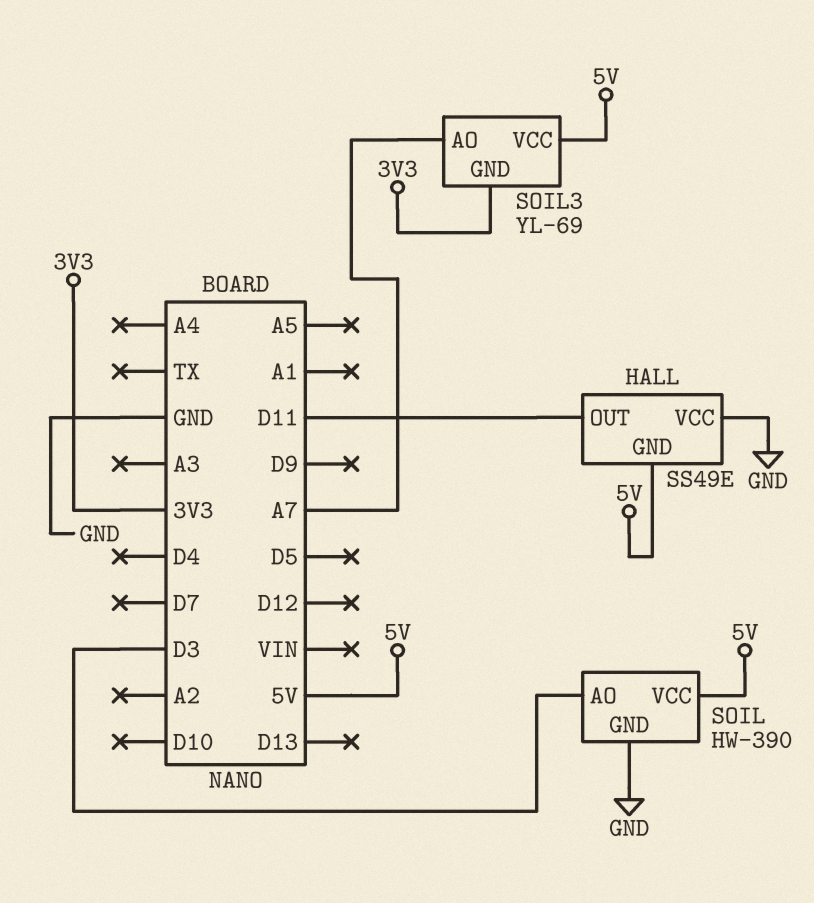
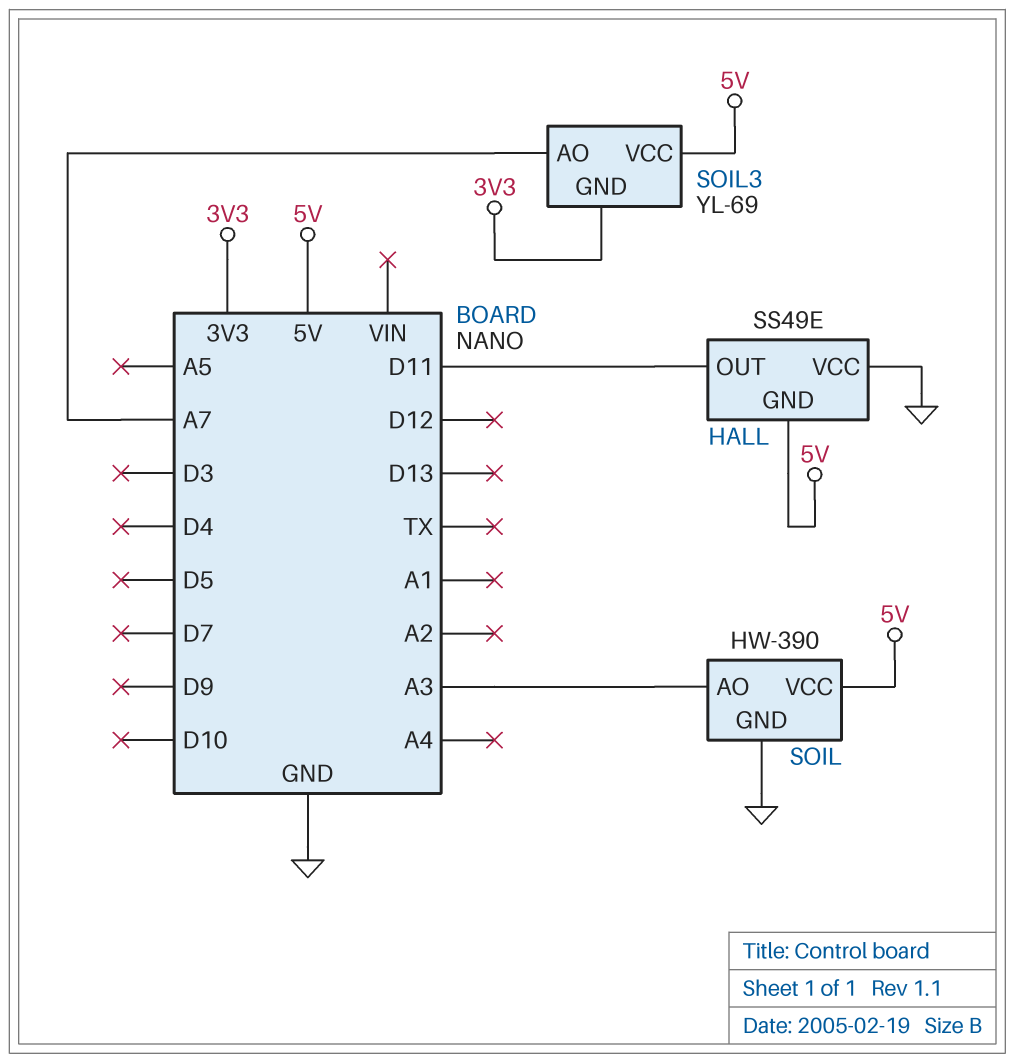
SOIL pin AO: D3 -> A3

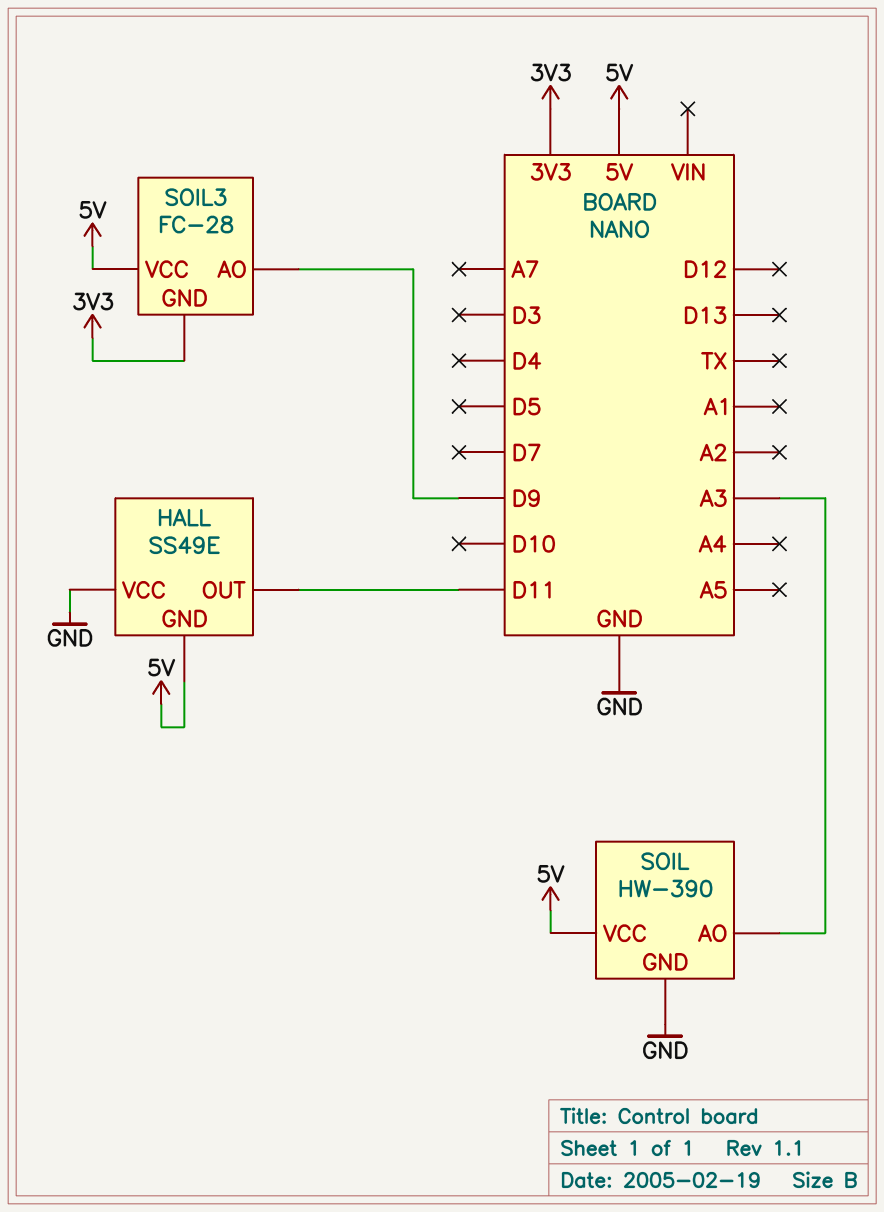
SOIL3: YL-69 -> FC-28
SOIL3 pin AO: A7 -> D9

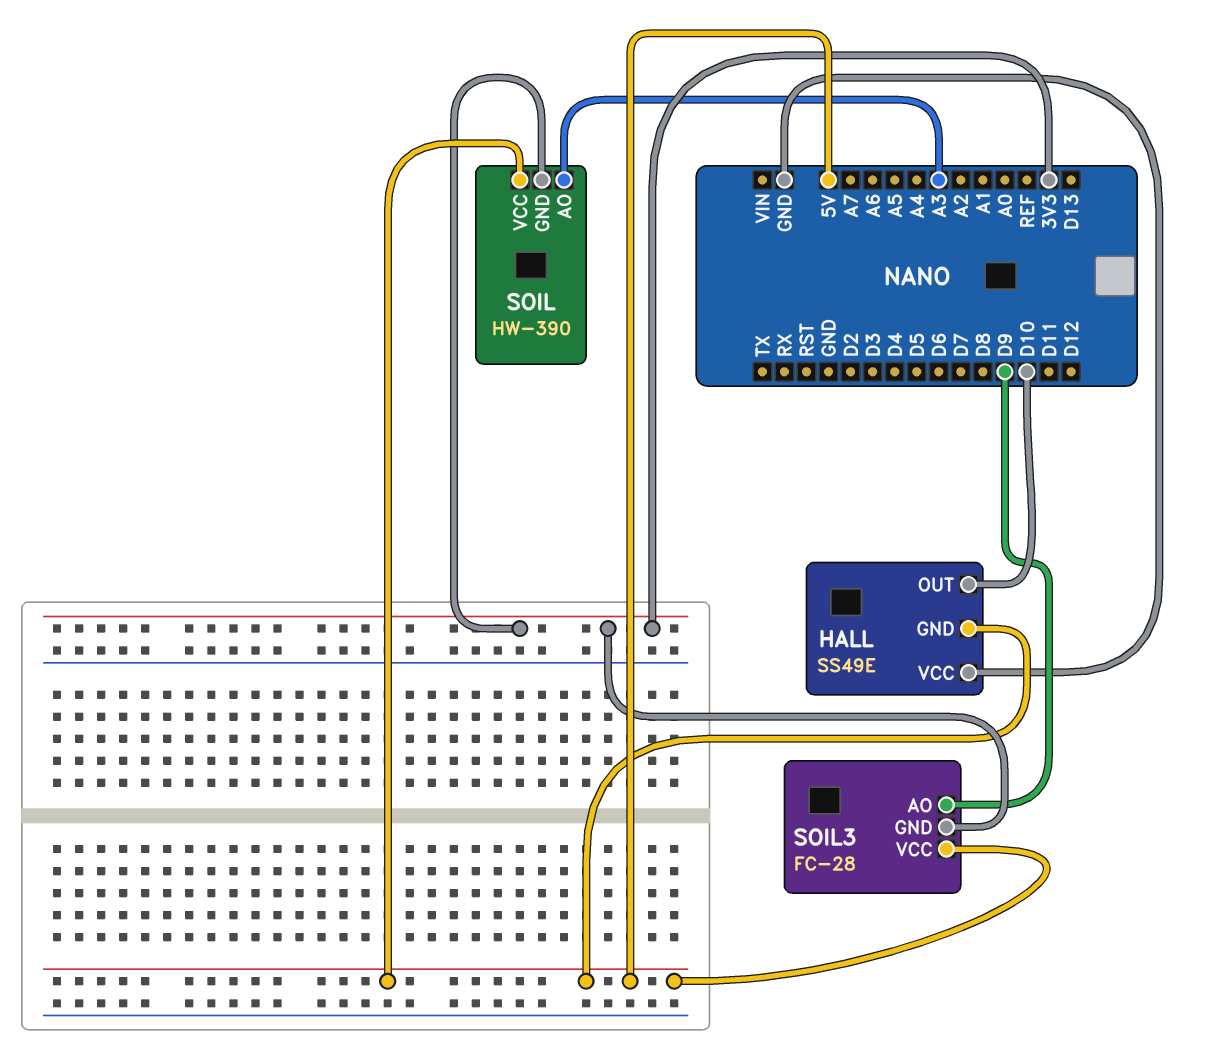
HALL pin OUT: D11 -> D10
SOIL pin GND: GND -> 3V3

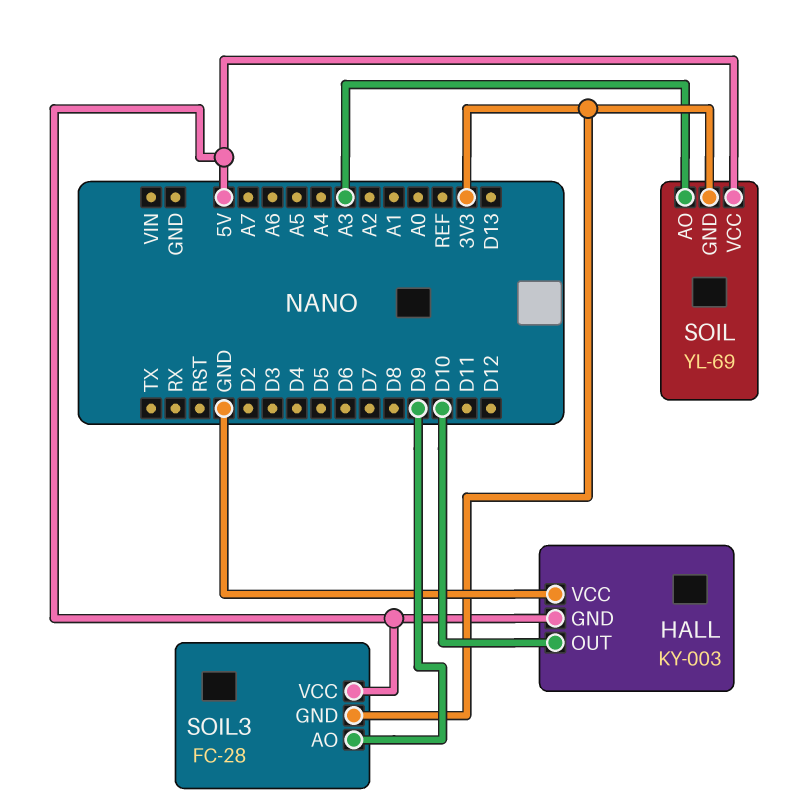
HALL: SS49E -> KY-003
SOIL: HW-390 -> YL-69

